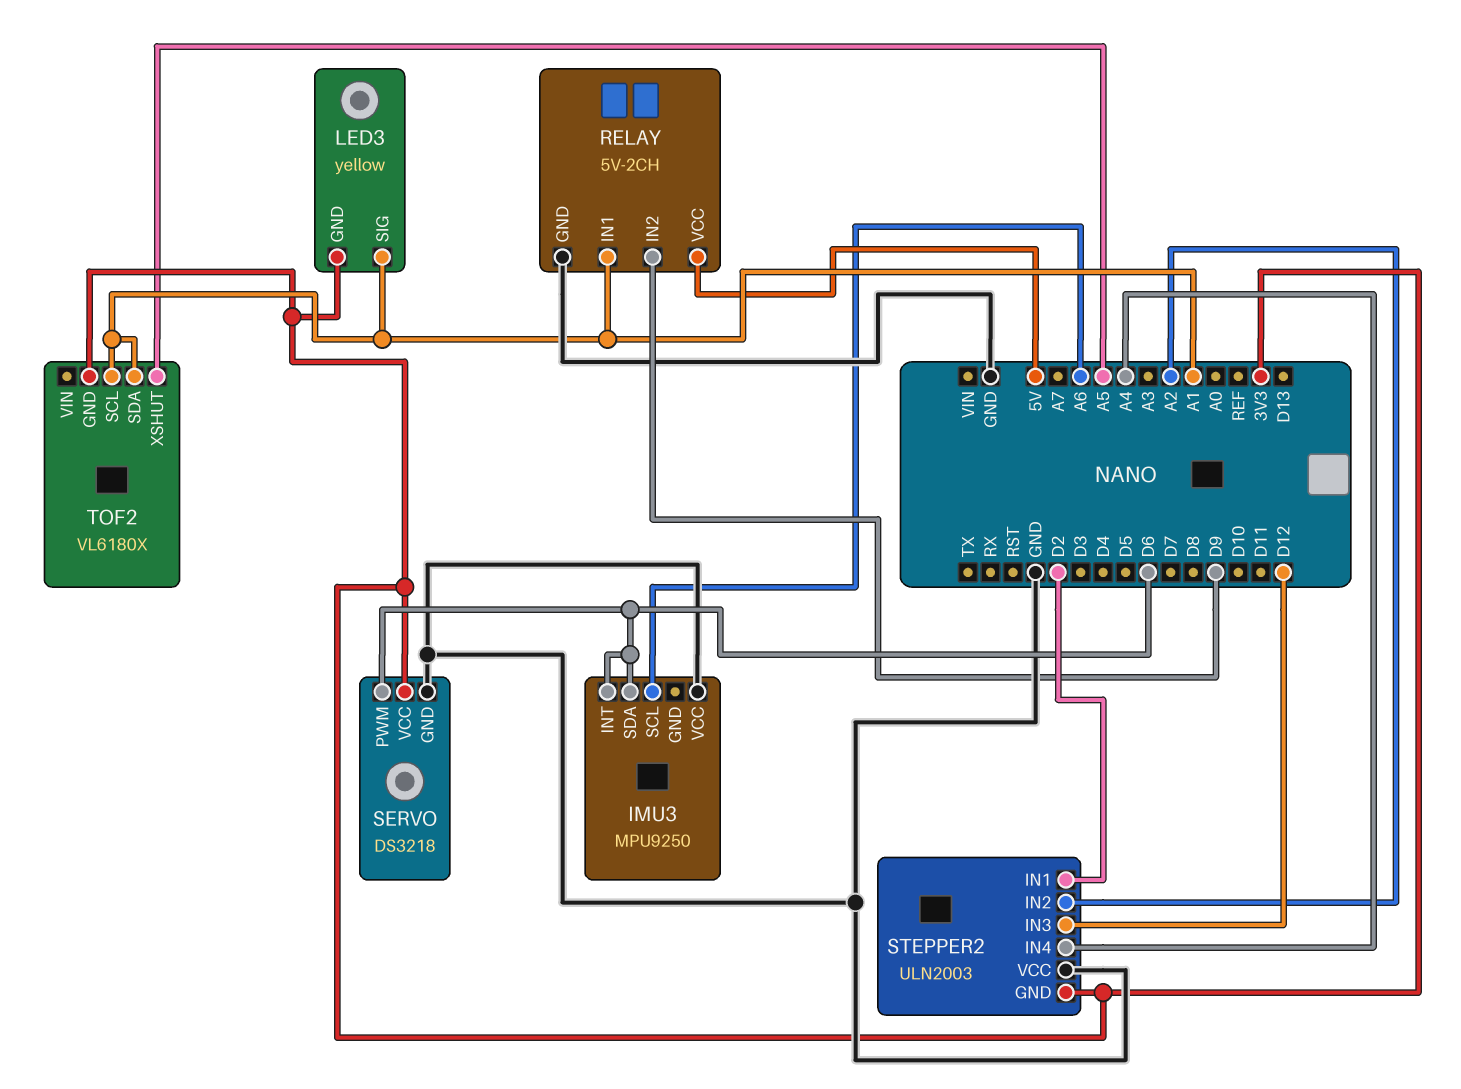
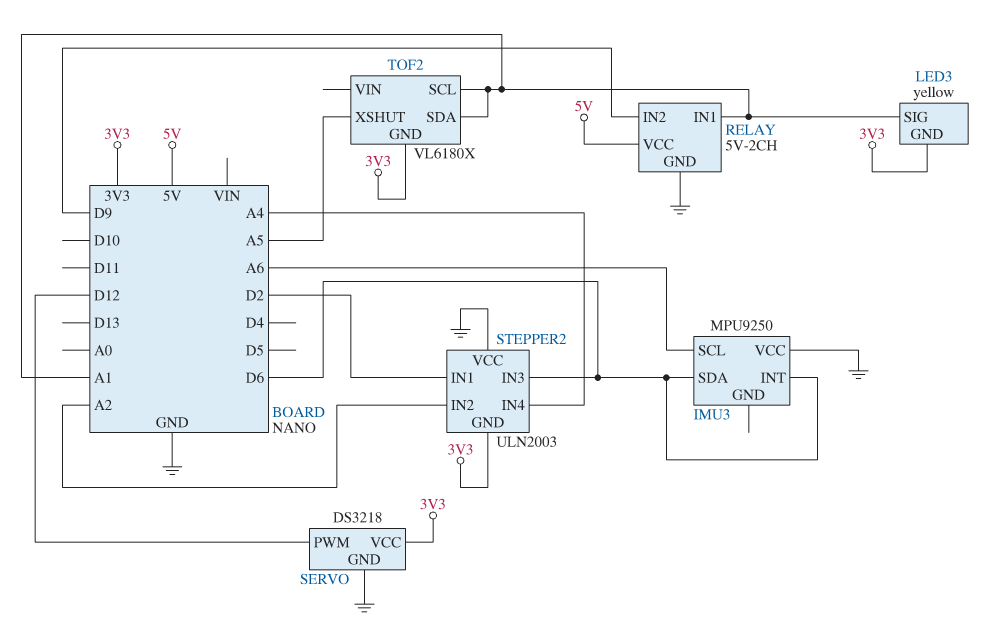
SERVO pin PWM: D6 -> D12
STEPPER2 pin IN3: D12 -> D6

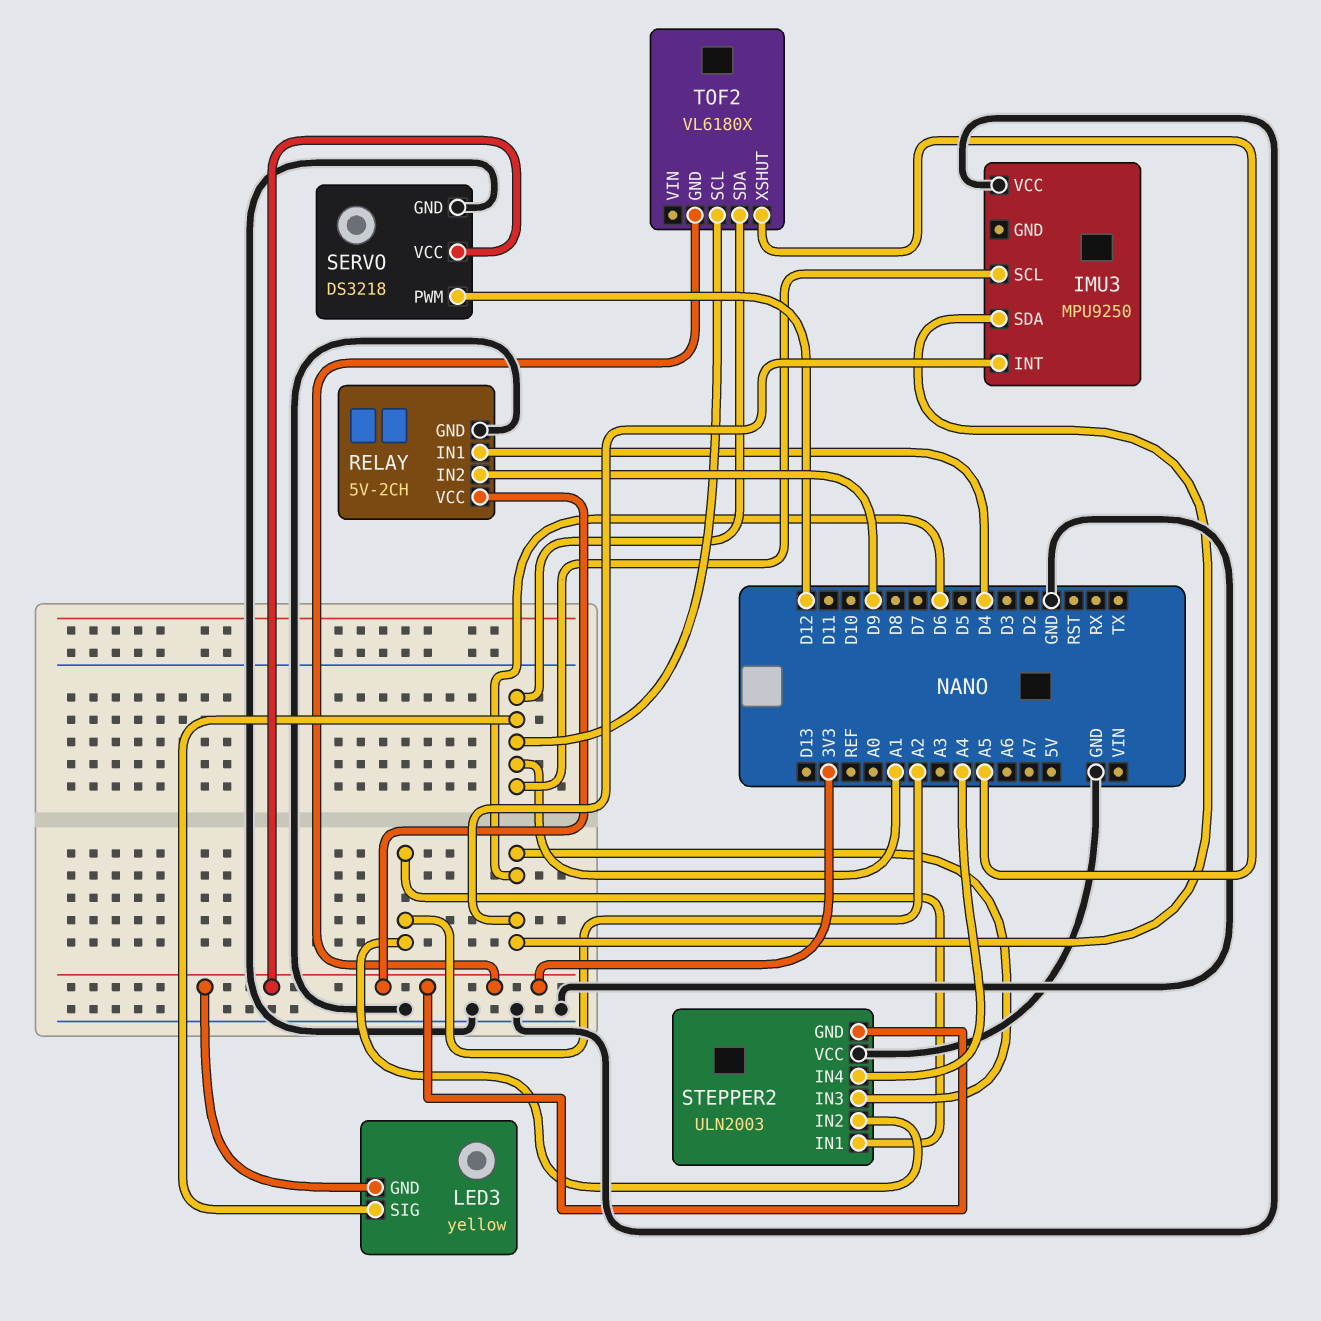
IMU3 pin SCL: A6 -> A1
RELAY pin IN1: A1 -> D4
RELAY pin VCC: 5V -> 3V3
STEPPER2 pin IN1: D2 -> A2

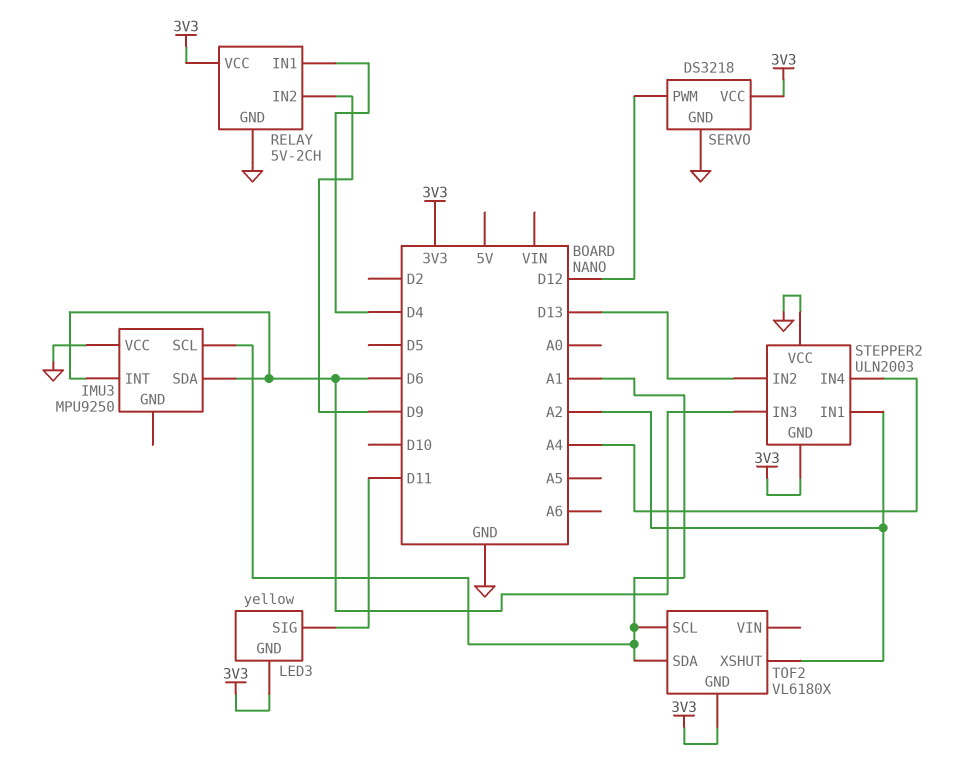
LED3 pin SIG: A1 -> D11
STEPPER2 pin IN2: A2 -> D13
TOF2 pin XSHUT: A5 -> A2

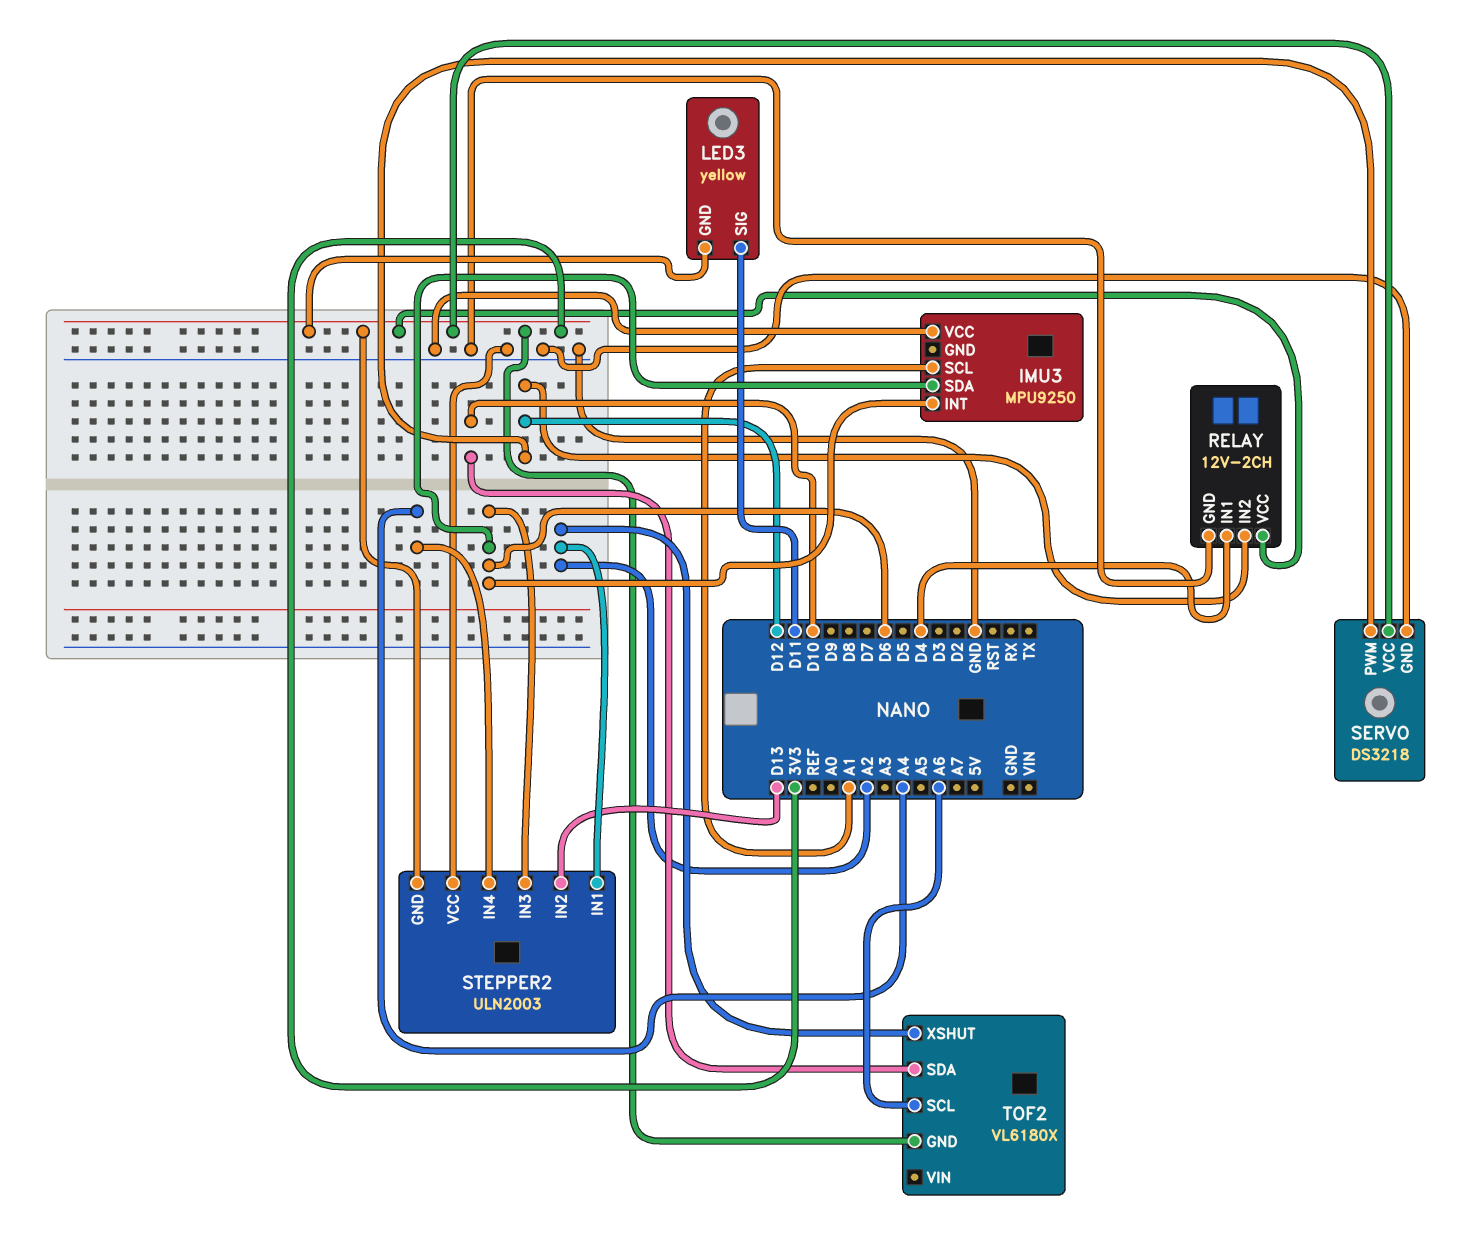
RELAY: 5V-2CH -> 12V-2CH
RELAY pin IN2: D9 -> D12
TOF2 pin SCL: A1 -> A6
TOF2 pin SDA: A1 -> D10

